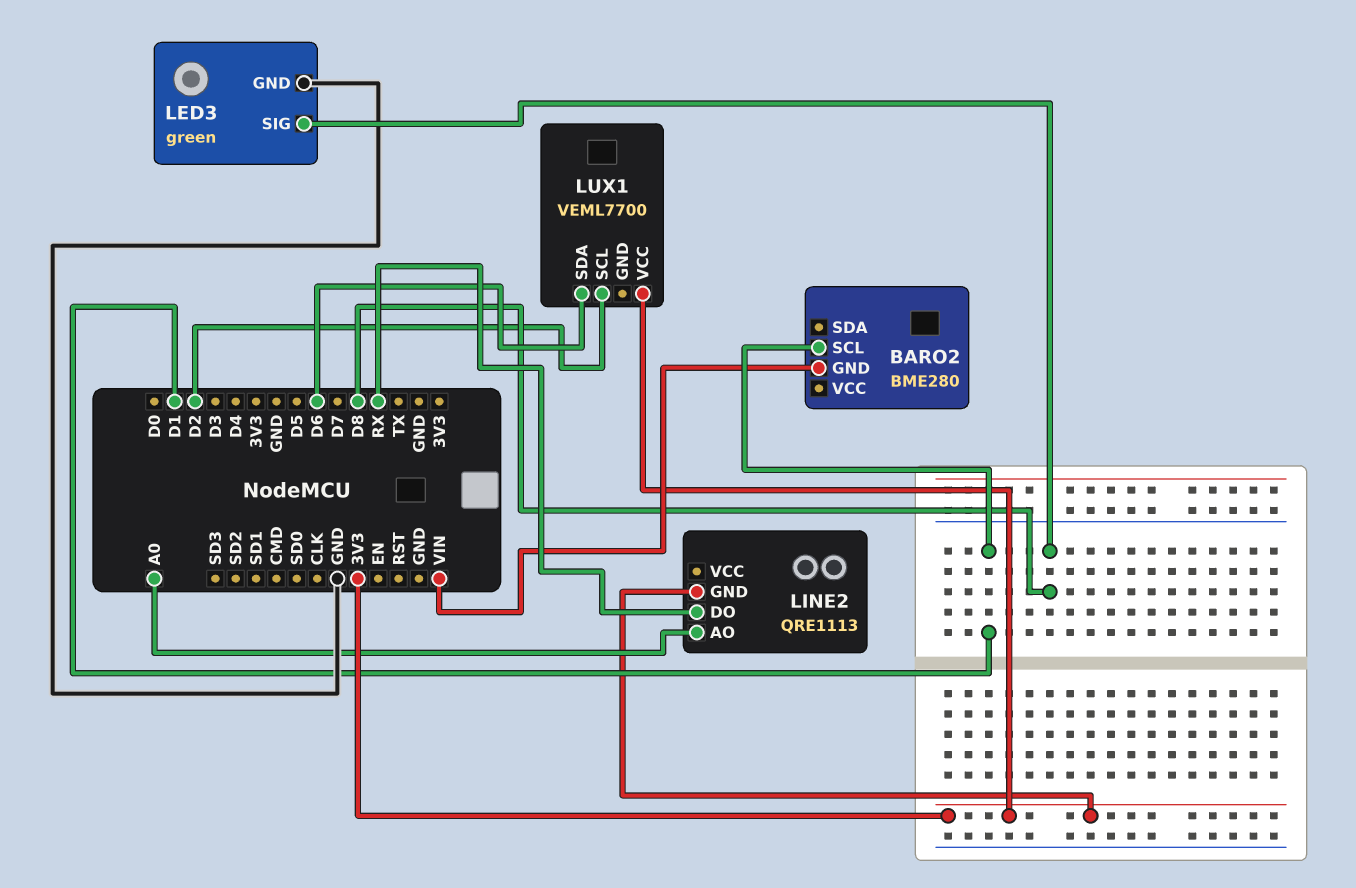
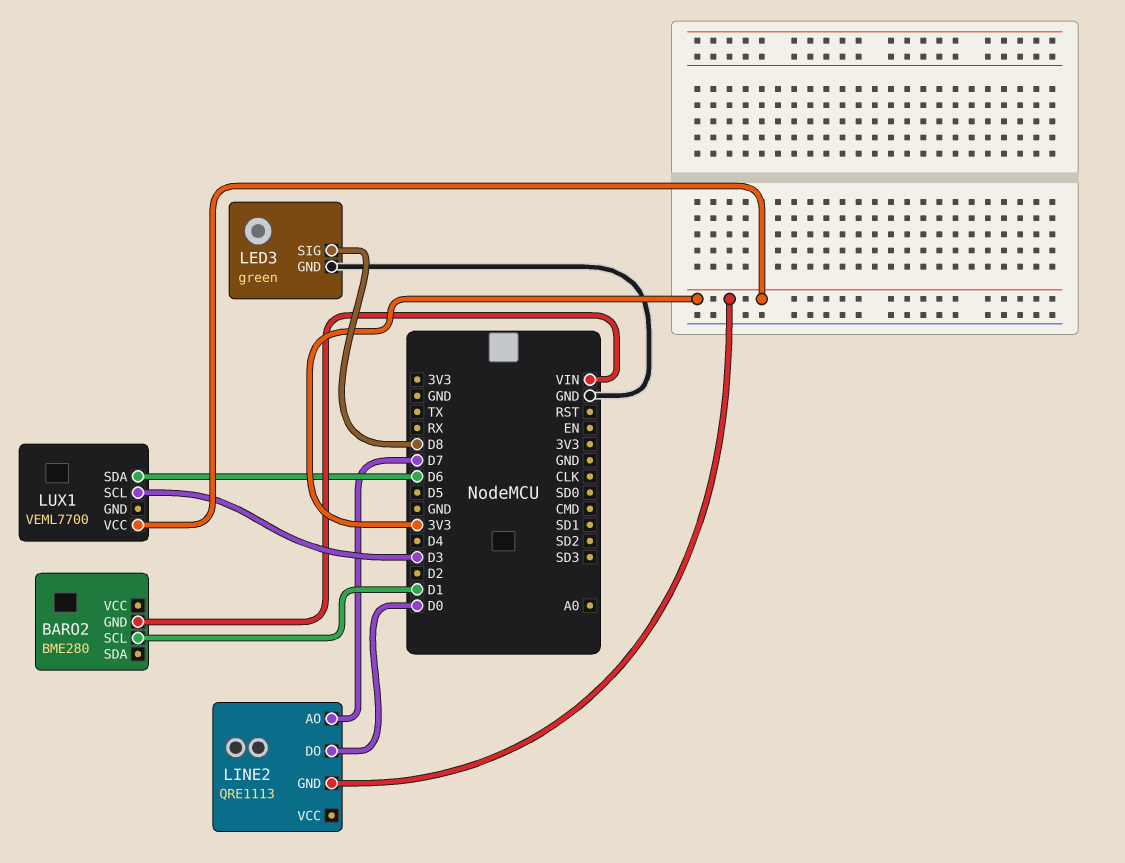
LINE2 pin AO: A0 -> D7
LINE2 pin DO: RX -> D0
LUX1 pin SCL: D2 -> D3

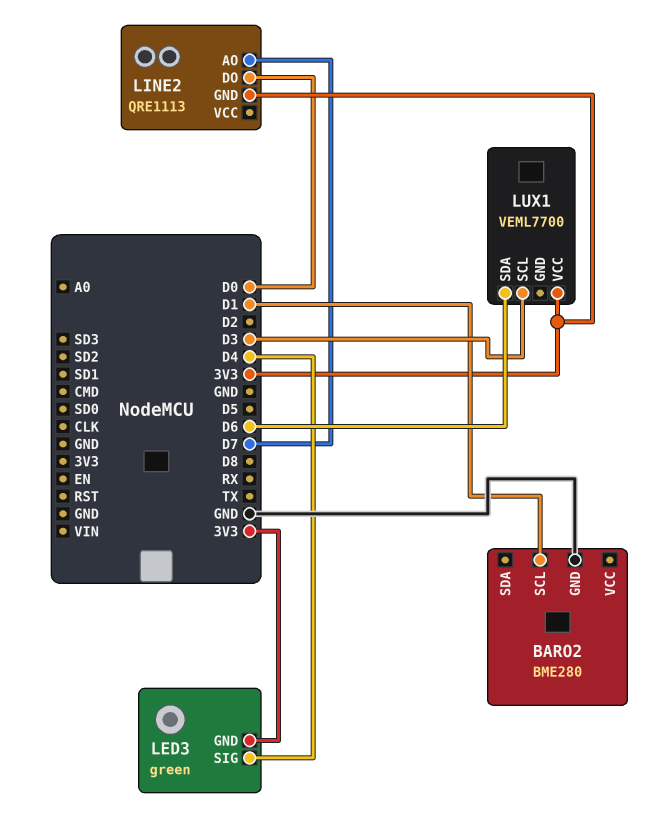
BARO2 pin GND: VIN -> GND
LED3 pin GND: GND -> 3V3
LED3 pin SIG: D8 -> D4

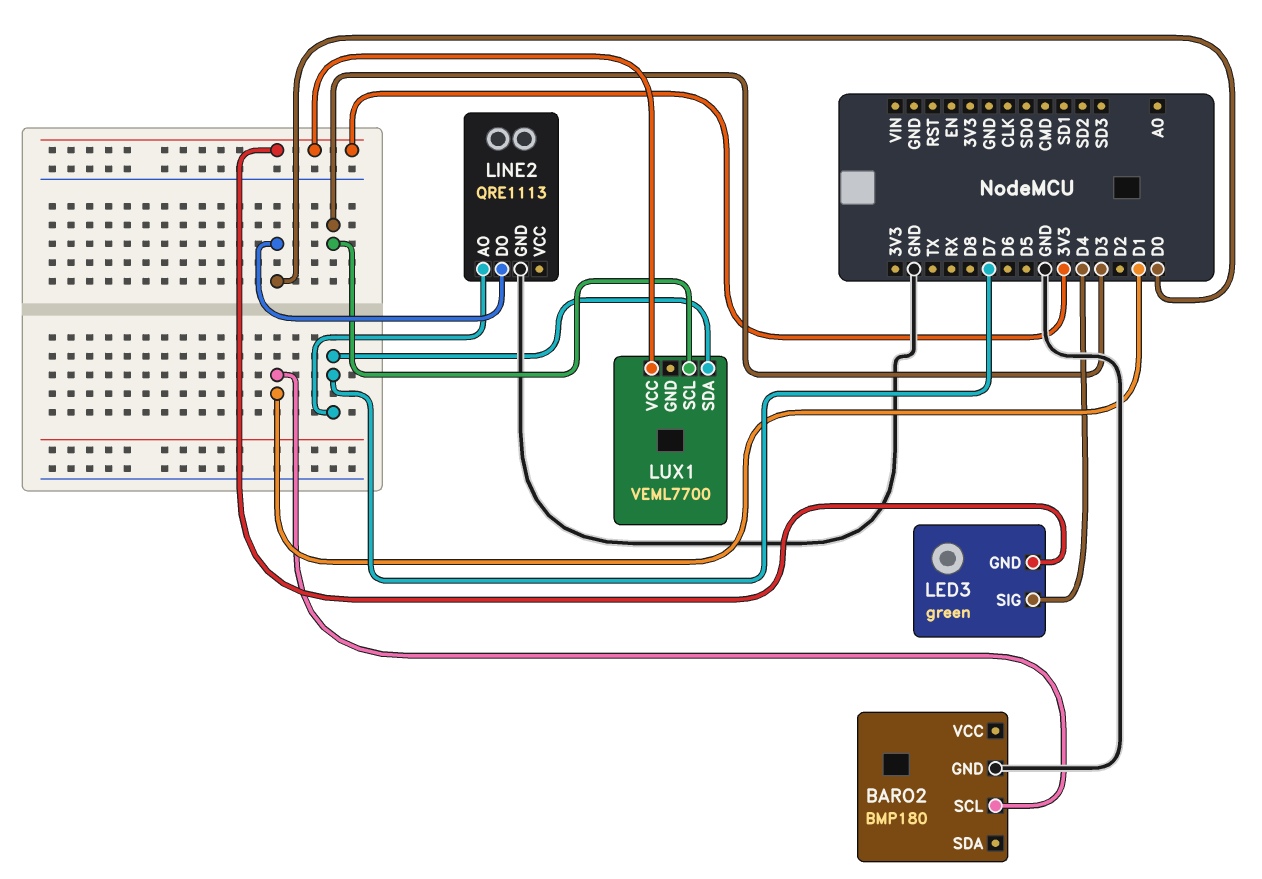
BARO2: BME280 -> BMP180
LINE2 pin GND: 3V3 -> GND
LUX1 pin SDA: D6 -> D7

